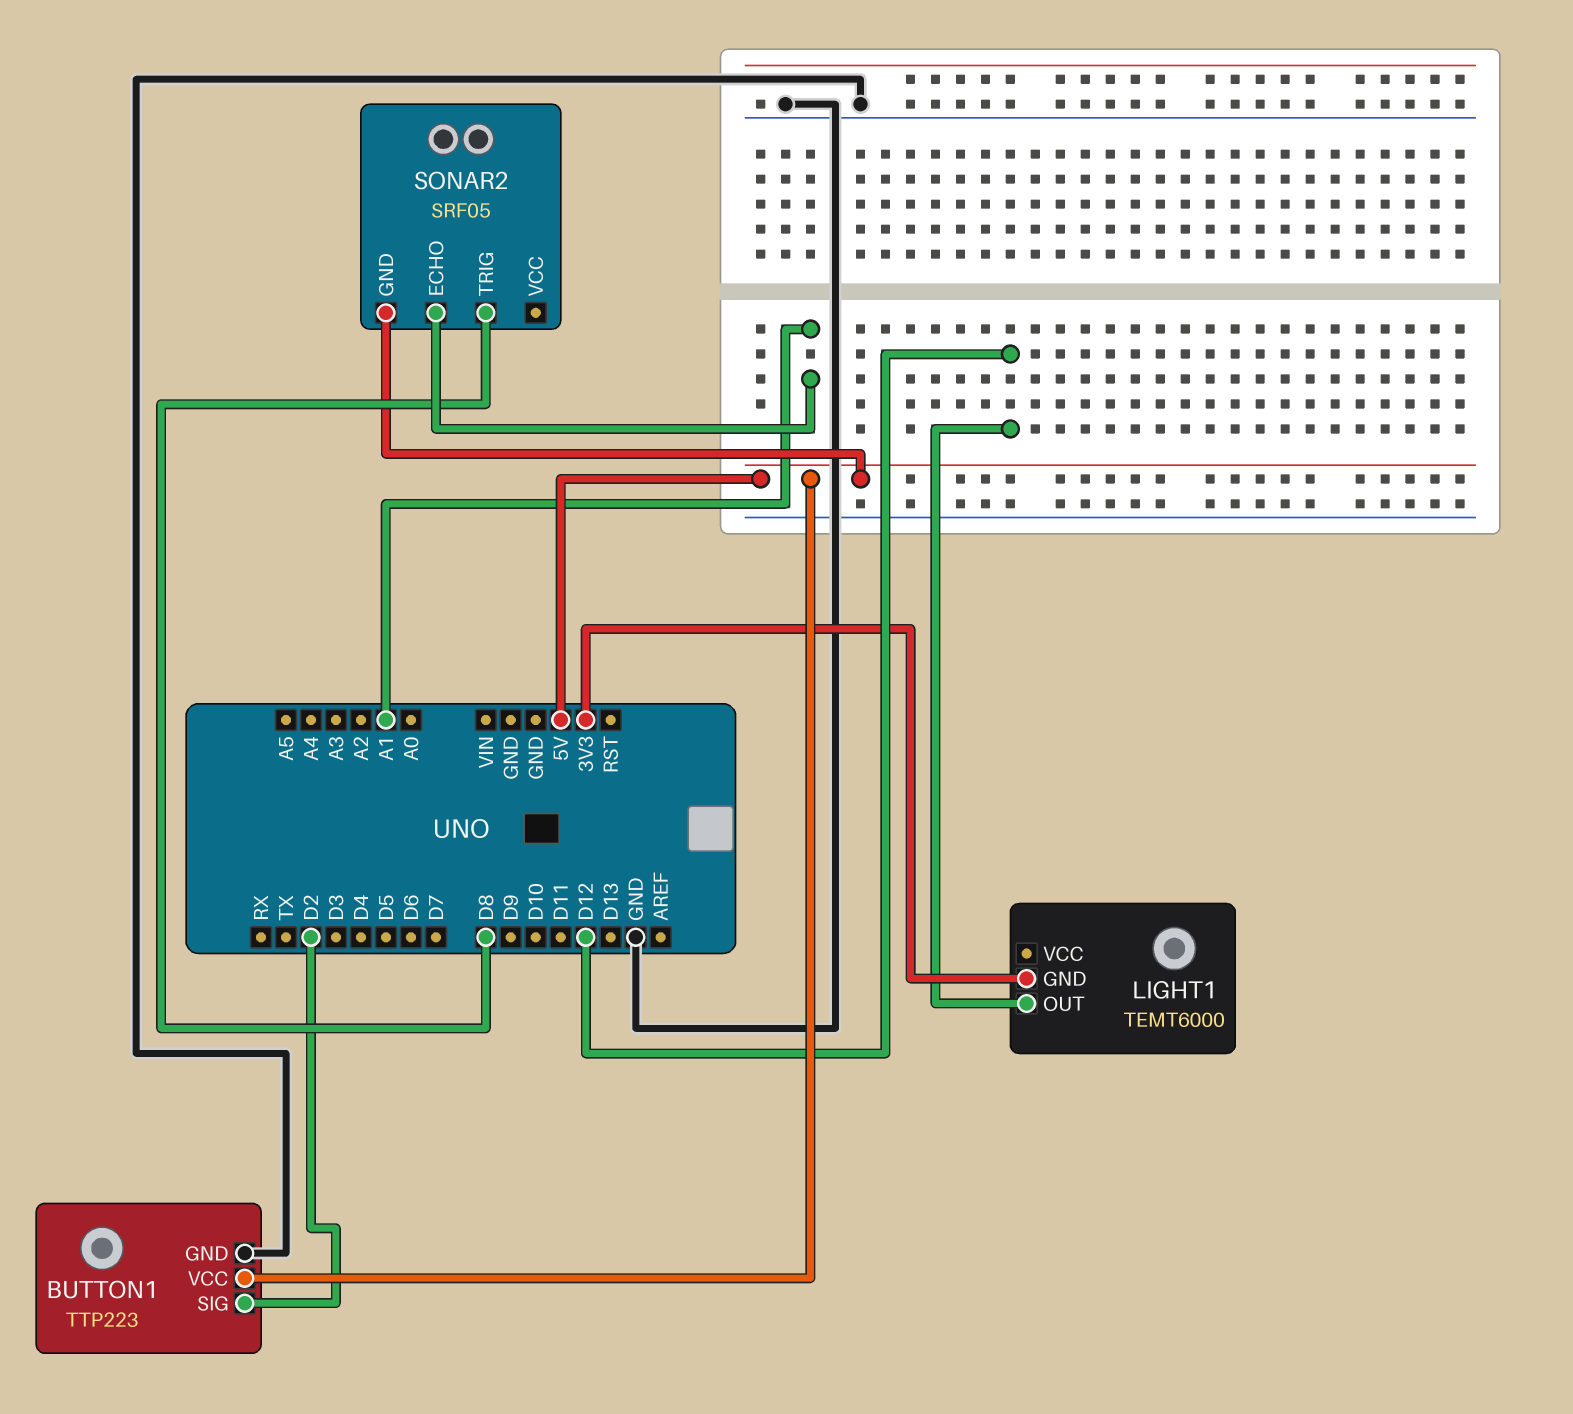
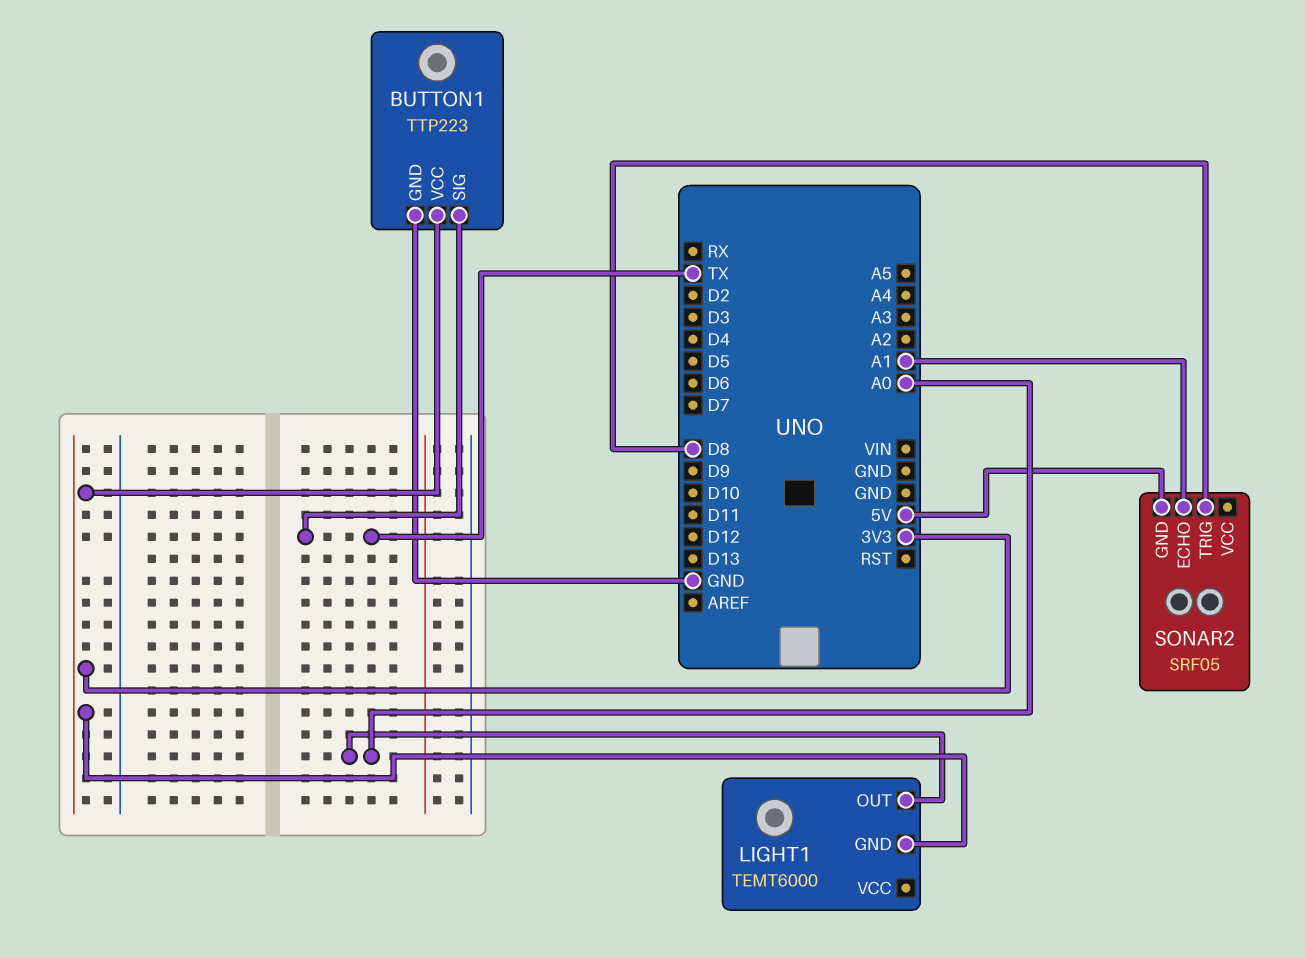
BUTTON1 pin SIG: D2 -> TX
BUTTON1 pin VCC: 5V -> 3V3
LIGHT1 pin OUT: D12 -> A0

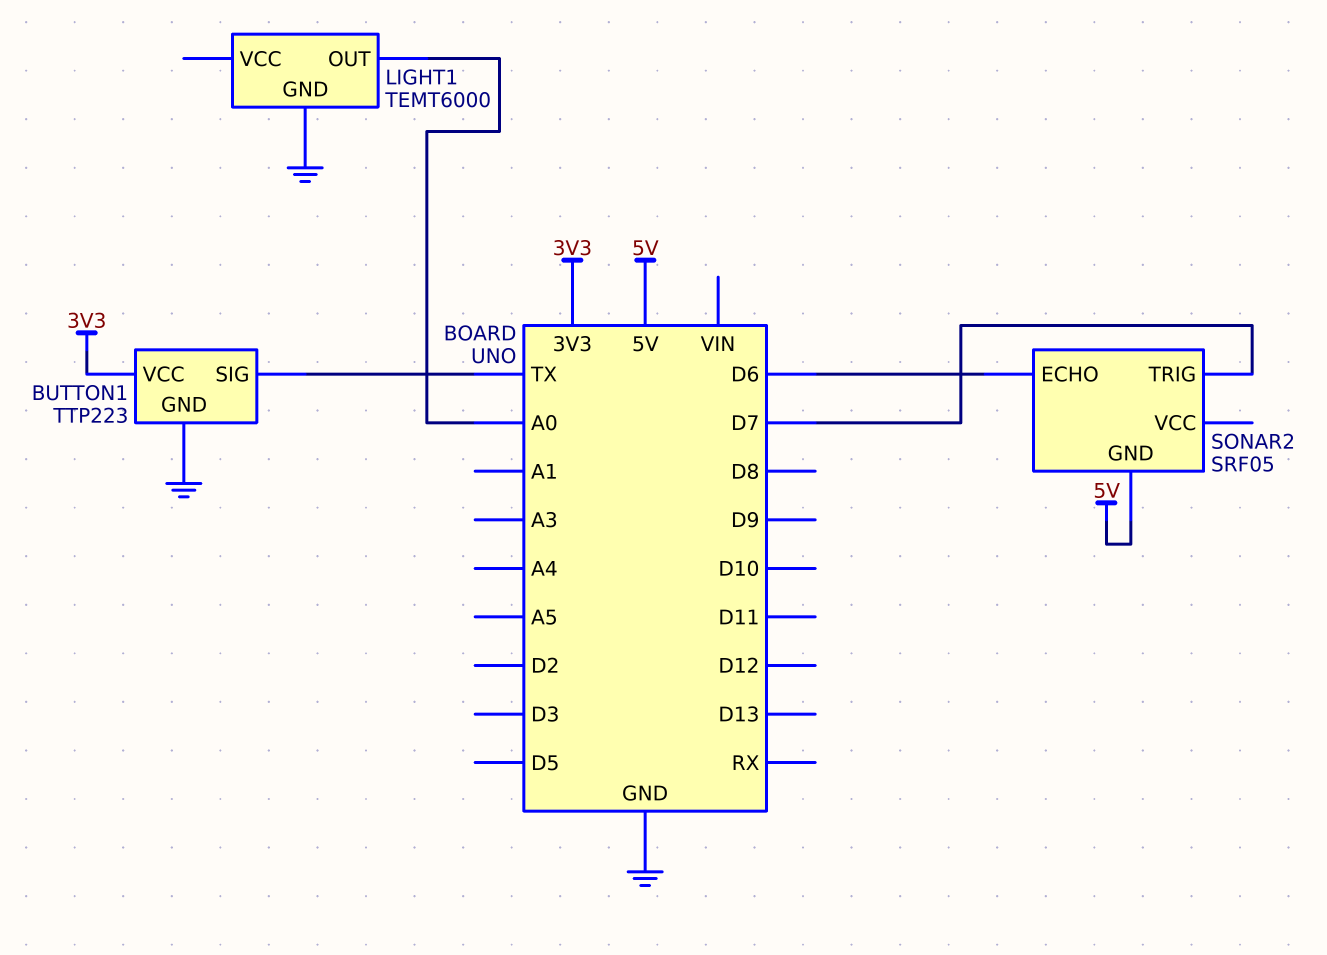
LIGHT1 pin GND: 3V3 -> GND
SONAR2 pin ECHO: A1 -> D6
SONAR2 pin TRIG: D8 -> D7

